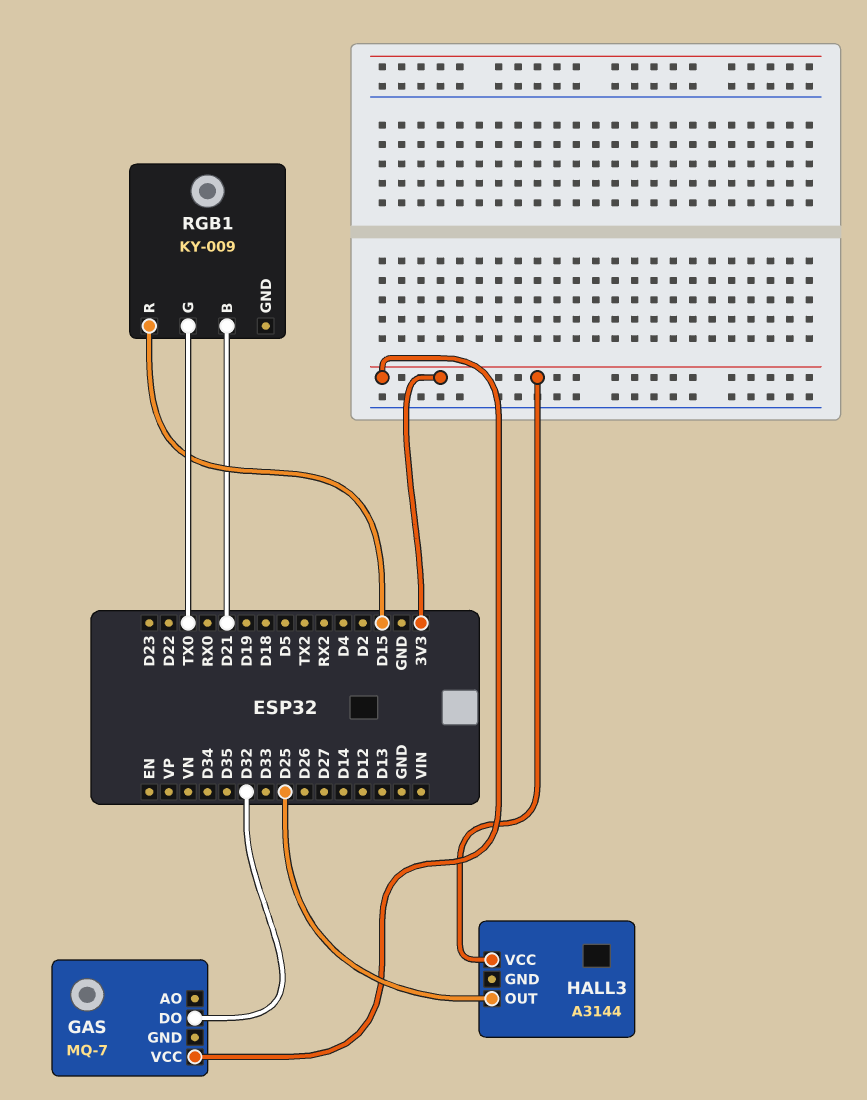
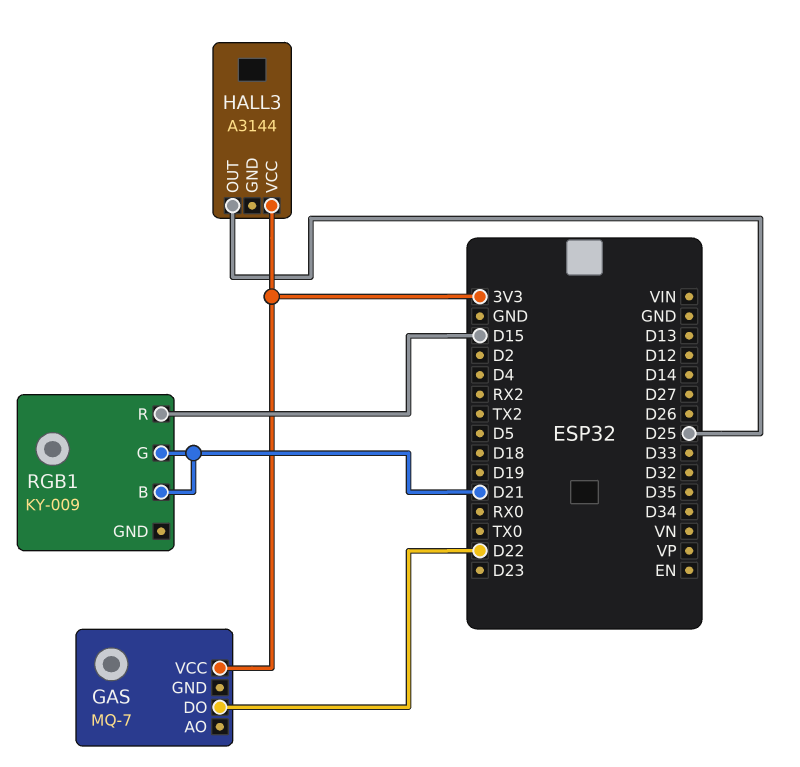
GAS pin DO: D32 -> D22
RGB1 pin G: TX0 -> D21

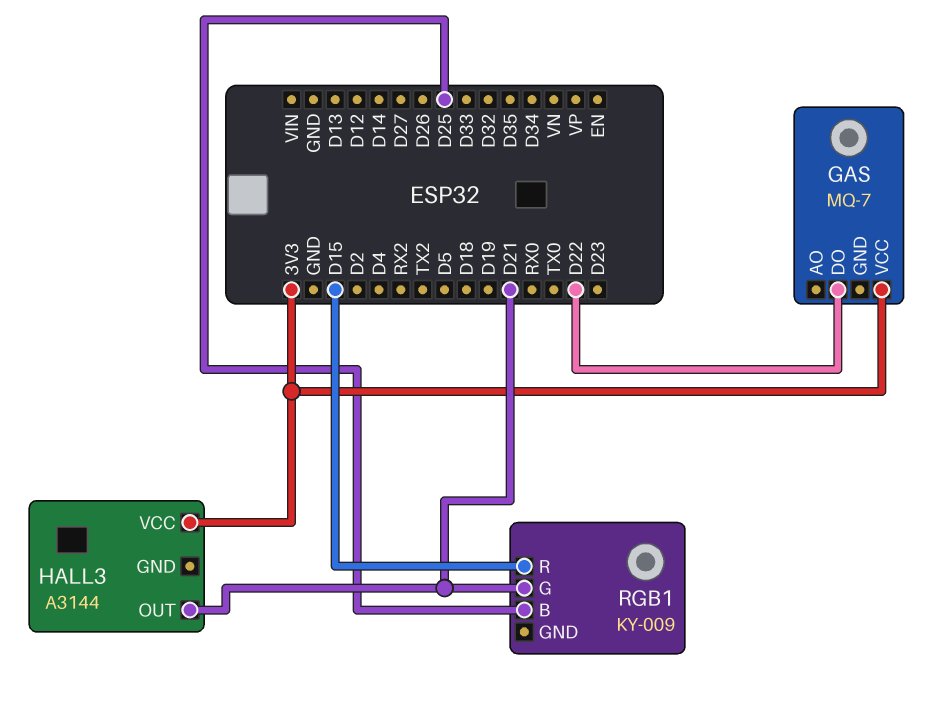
HALL3 pin OUT: D25 -> D21
RGB1 pin B: D21 -> D25

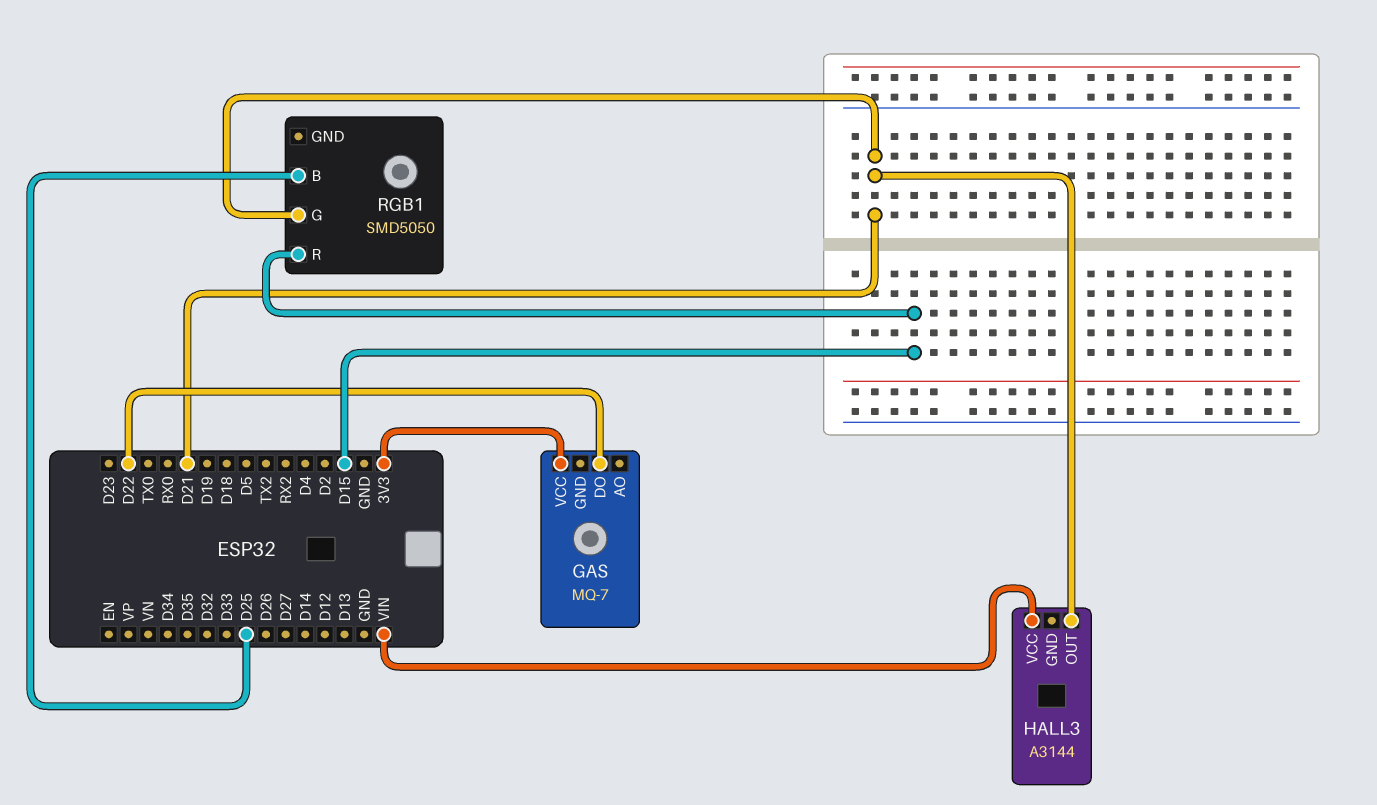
HALL3 pin VCC: 3V3 -> VIN
RGB1: KY-009 -> SMD5050

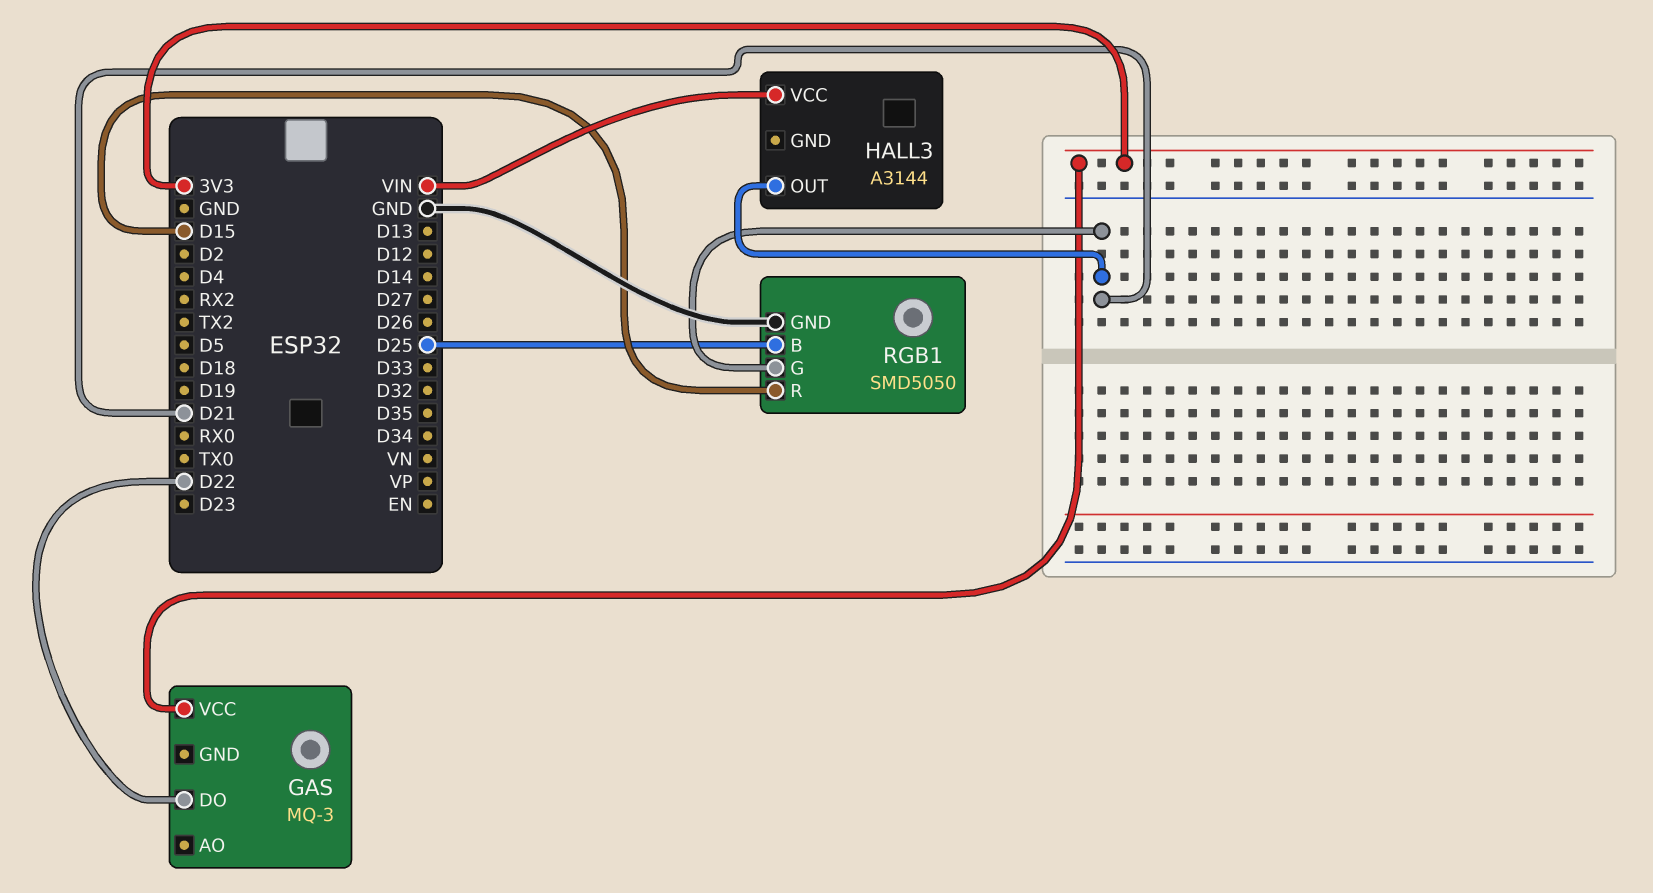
GAS: MQ-7 -> MQ-3
RGB1 pin GND: none -> GND

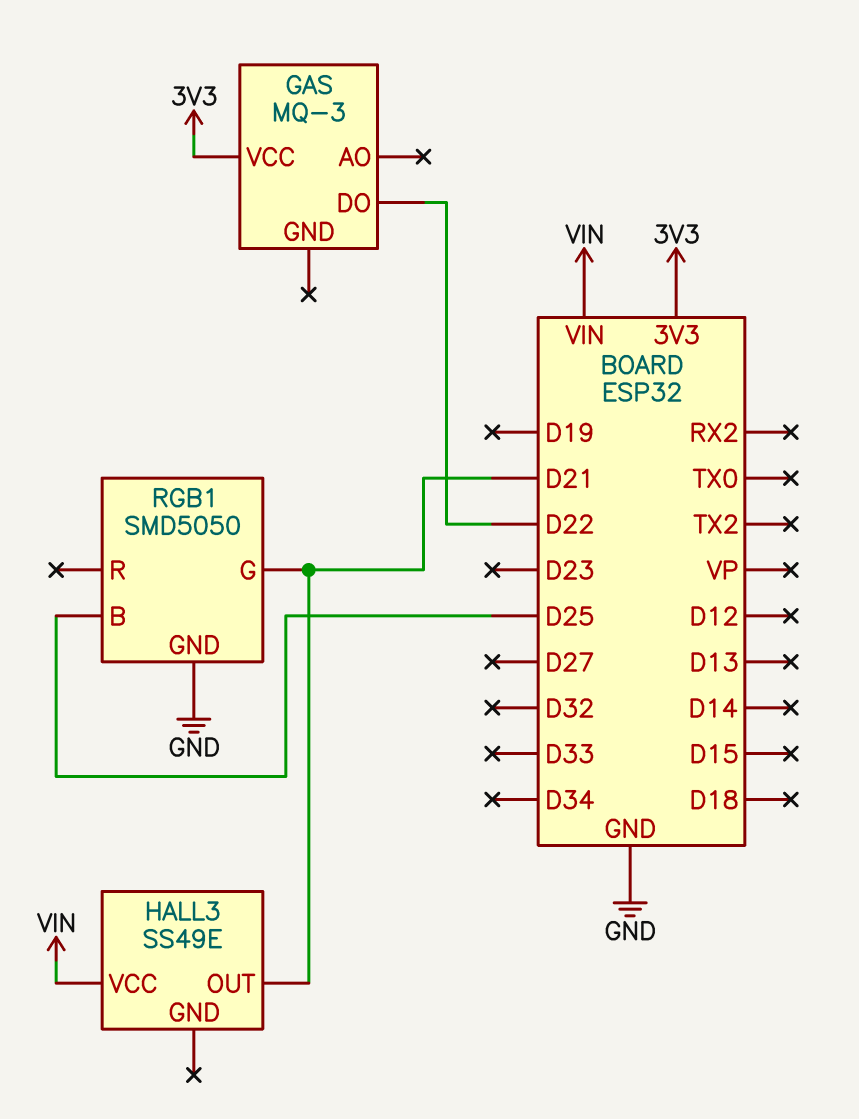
HALL3: A3144 -> SS49E
RGB1 pin R: D15 -> none

